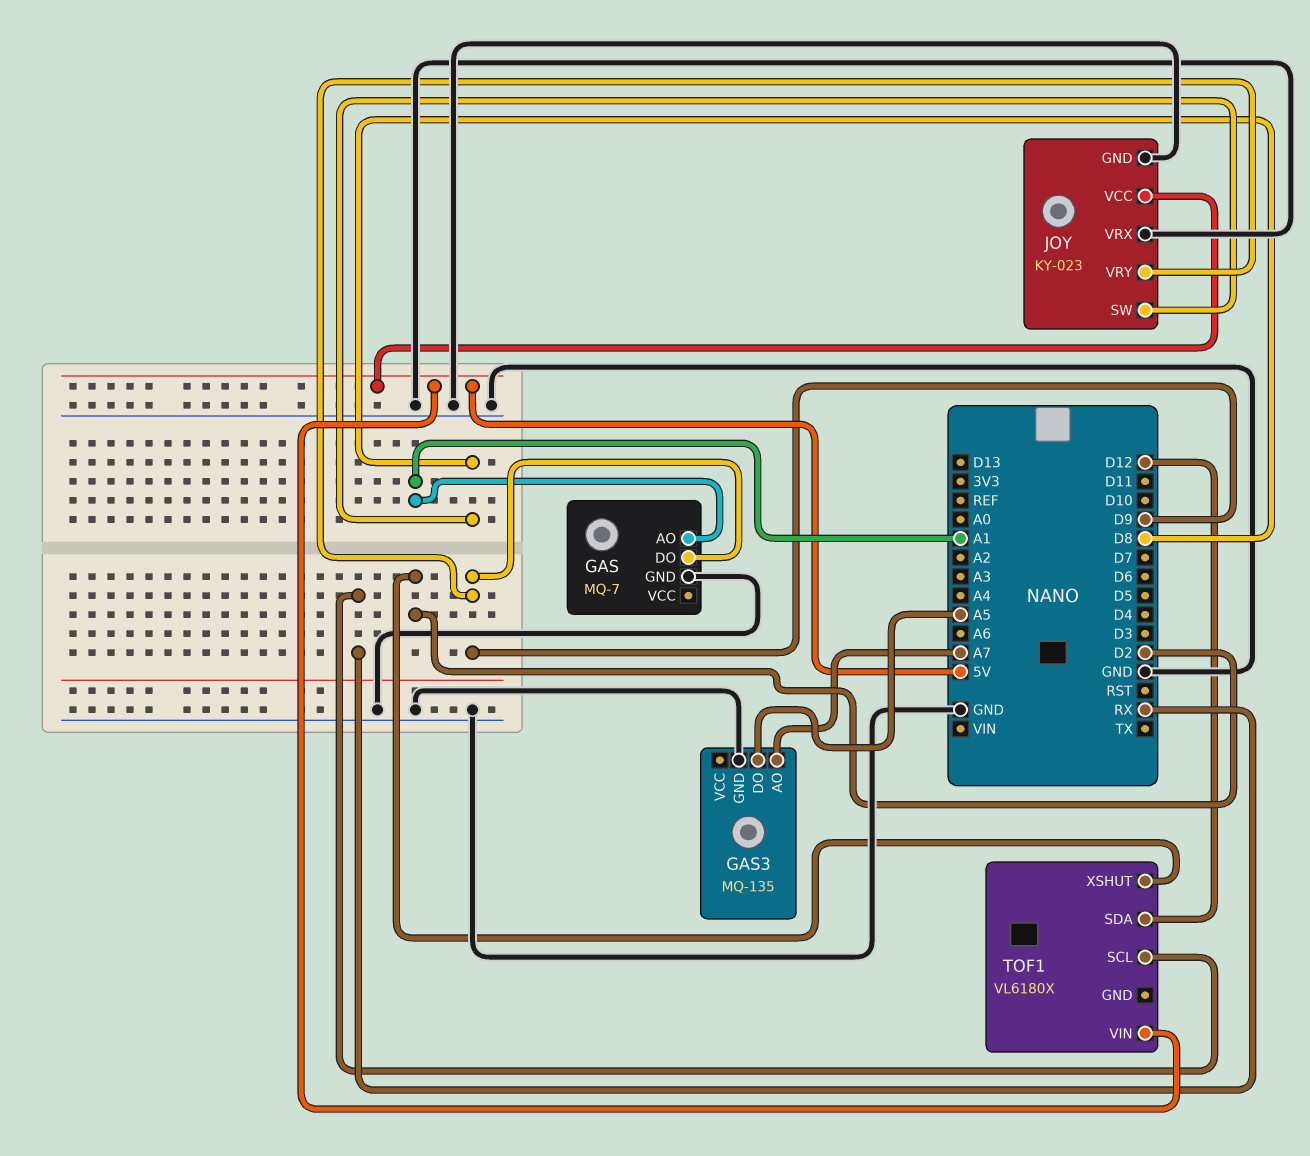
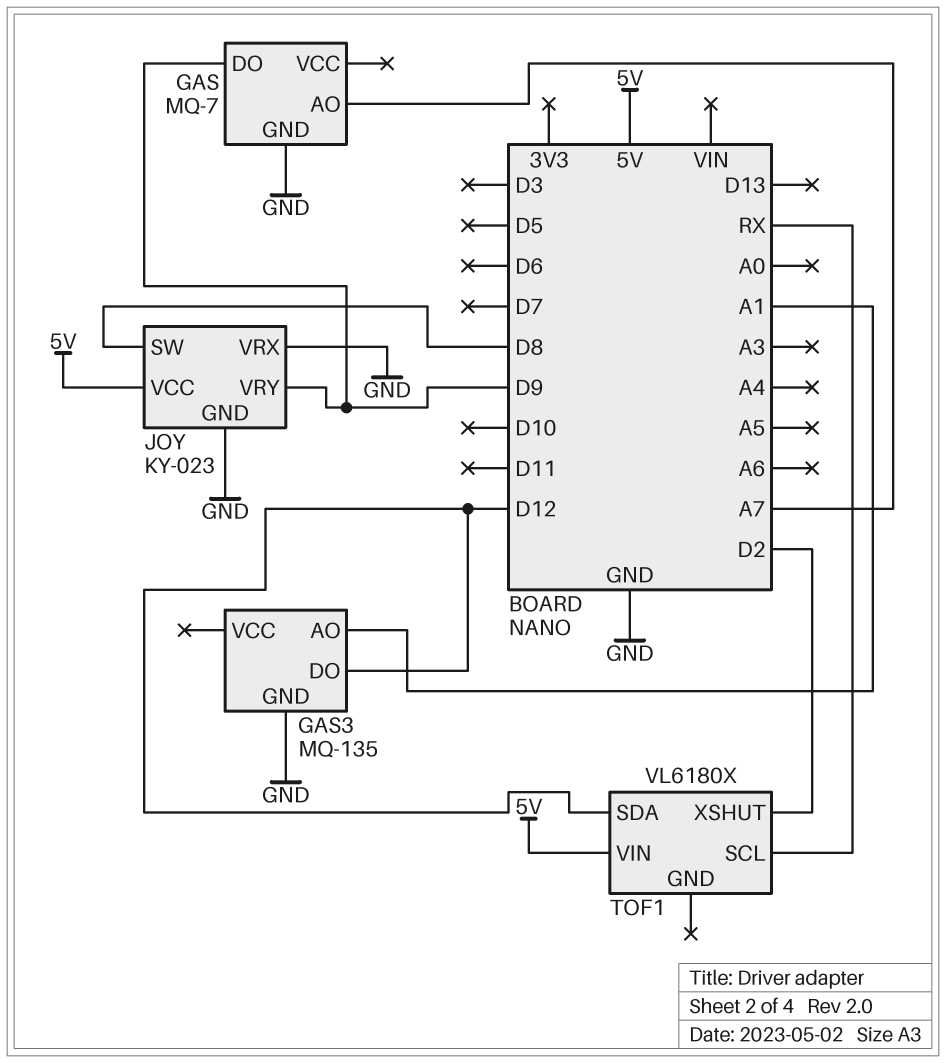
GAS pin AO: A1 -> A7
GAS3 pin AO: A7 -> A1
GAS3 pin DO: A5 -> D12

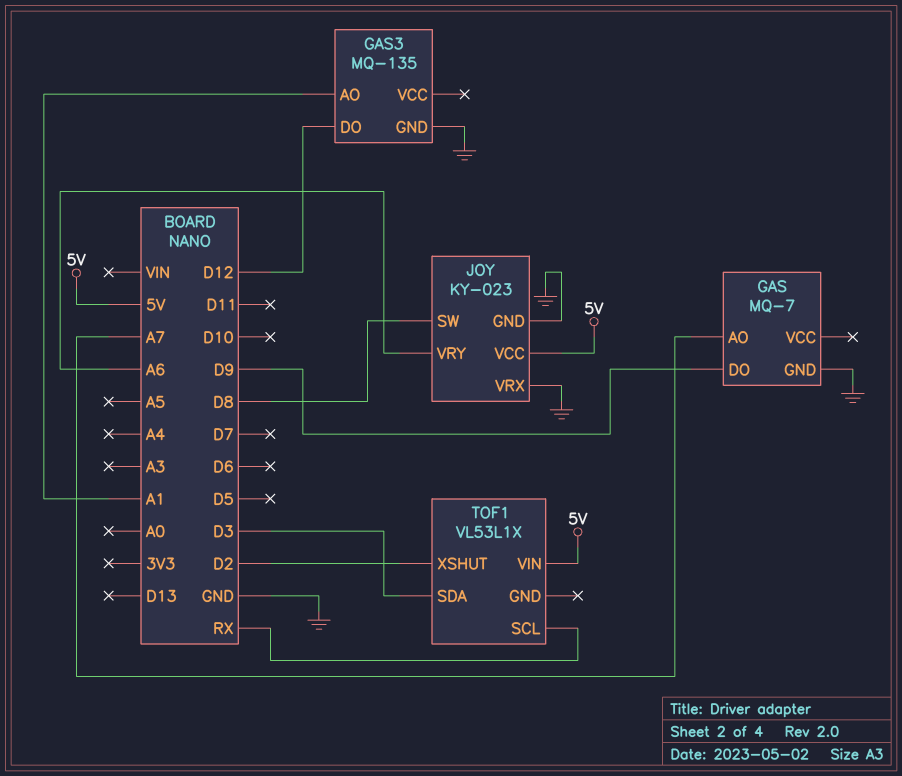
JOY pin VRY: D9 -> A6
TOF1: VL6180X -> VL53L1X
TOF1 pin SDA: D12 -> D3

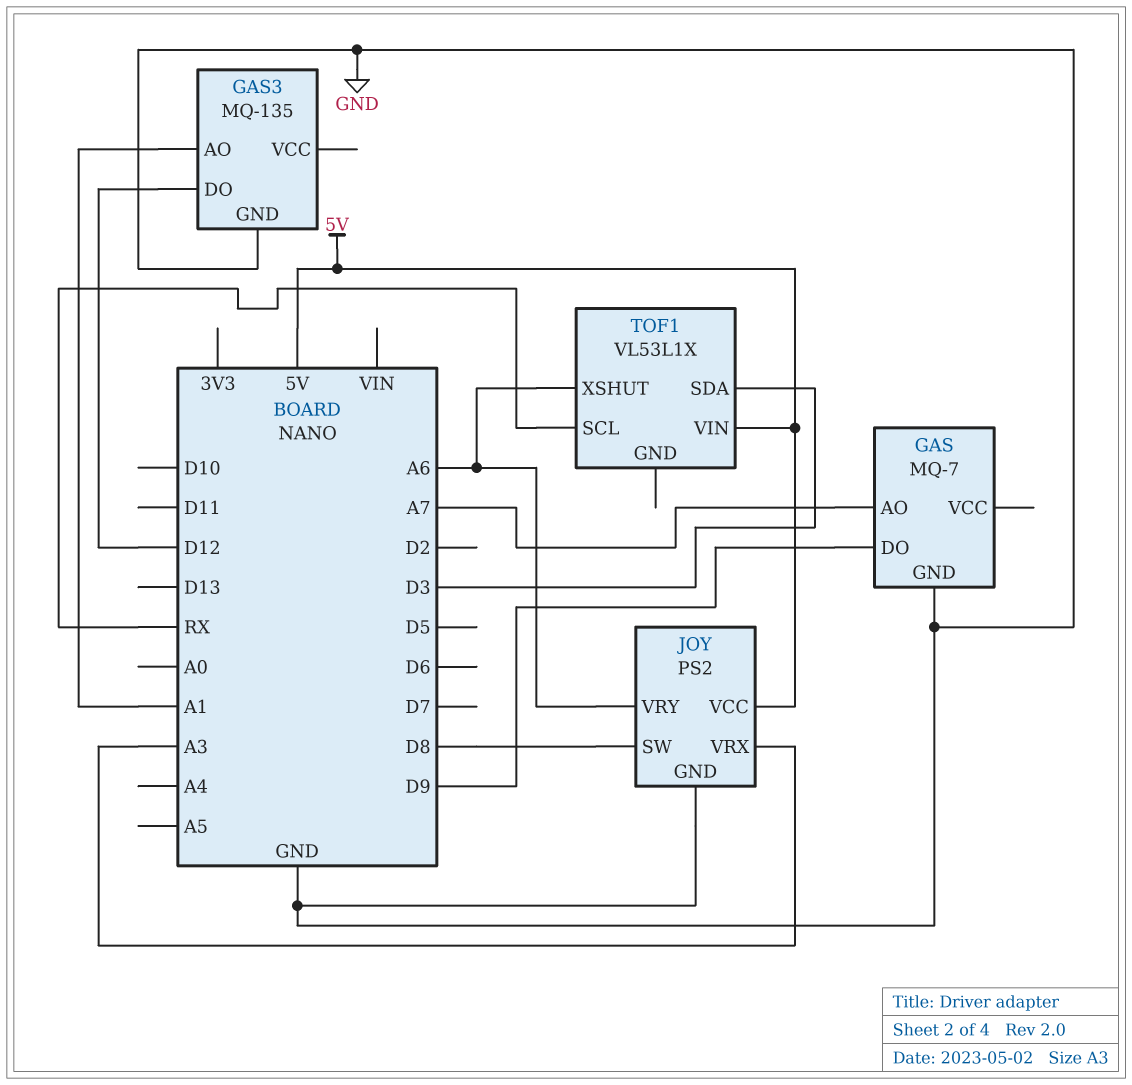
JOY: KY-023 -> PS2
JOY pin VRX: GND -> A3
TOF1 pin XSHUT: D2 -> A6

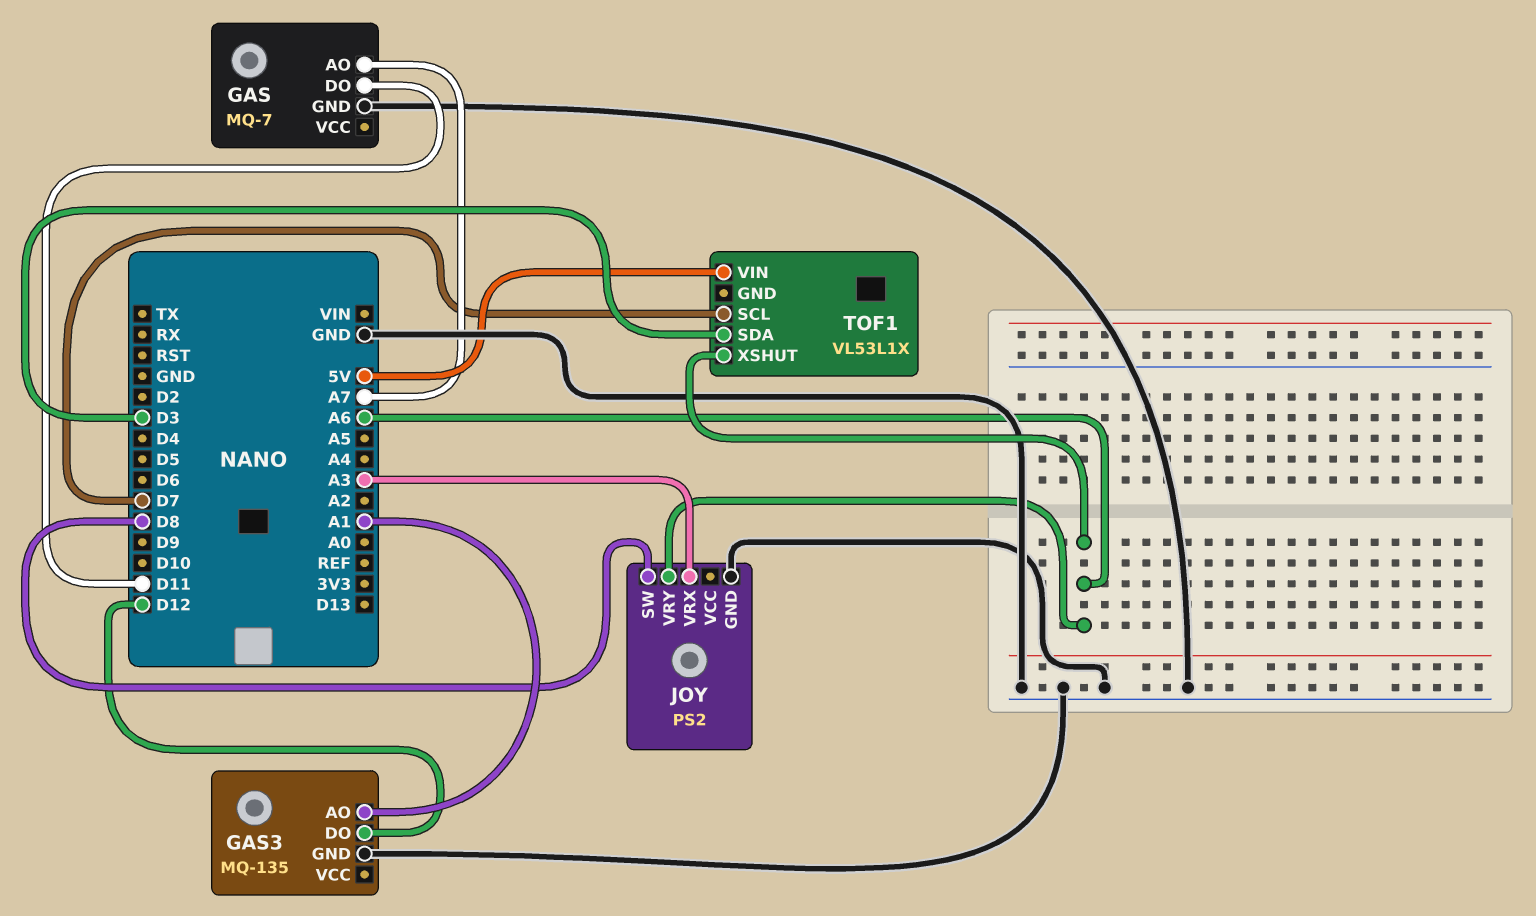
GAS pin DO: D9 -> D11
JOY pin VCC: 5V -> none
TOF1 pin SCL: RX -> D7

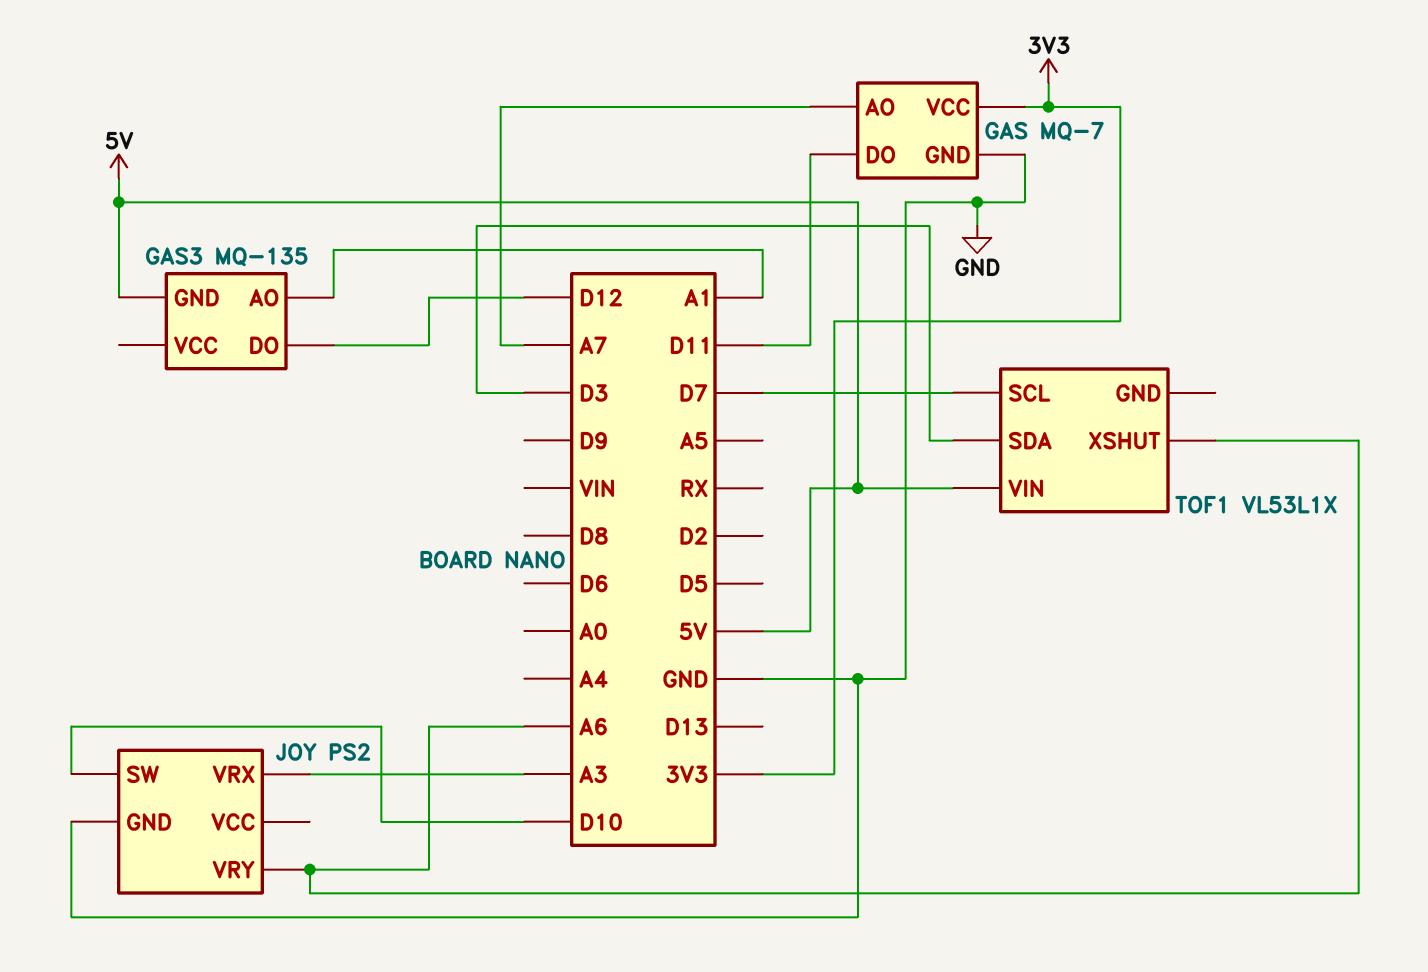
GAS pin VCC: none -> 3V3
GAS3 pin GND: GND -> 5V
JOY pin SW: D8 -> D10

